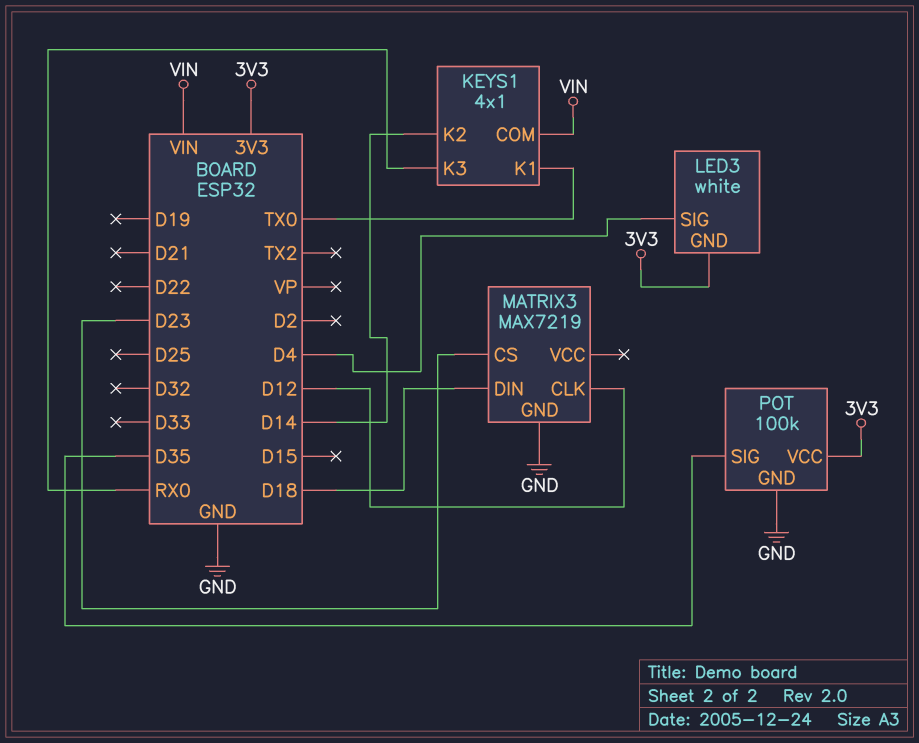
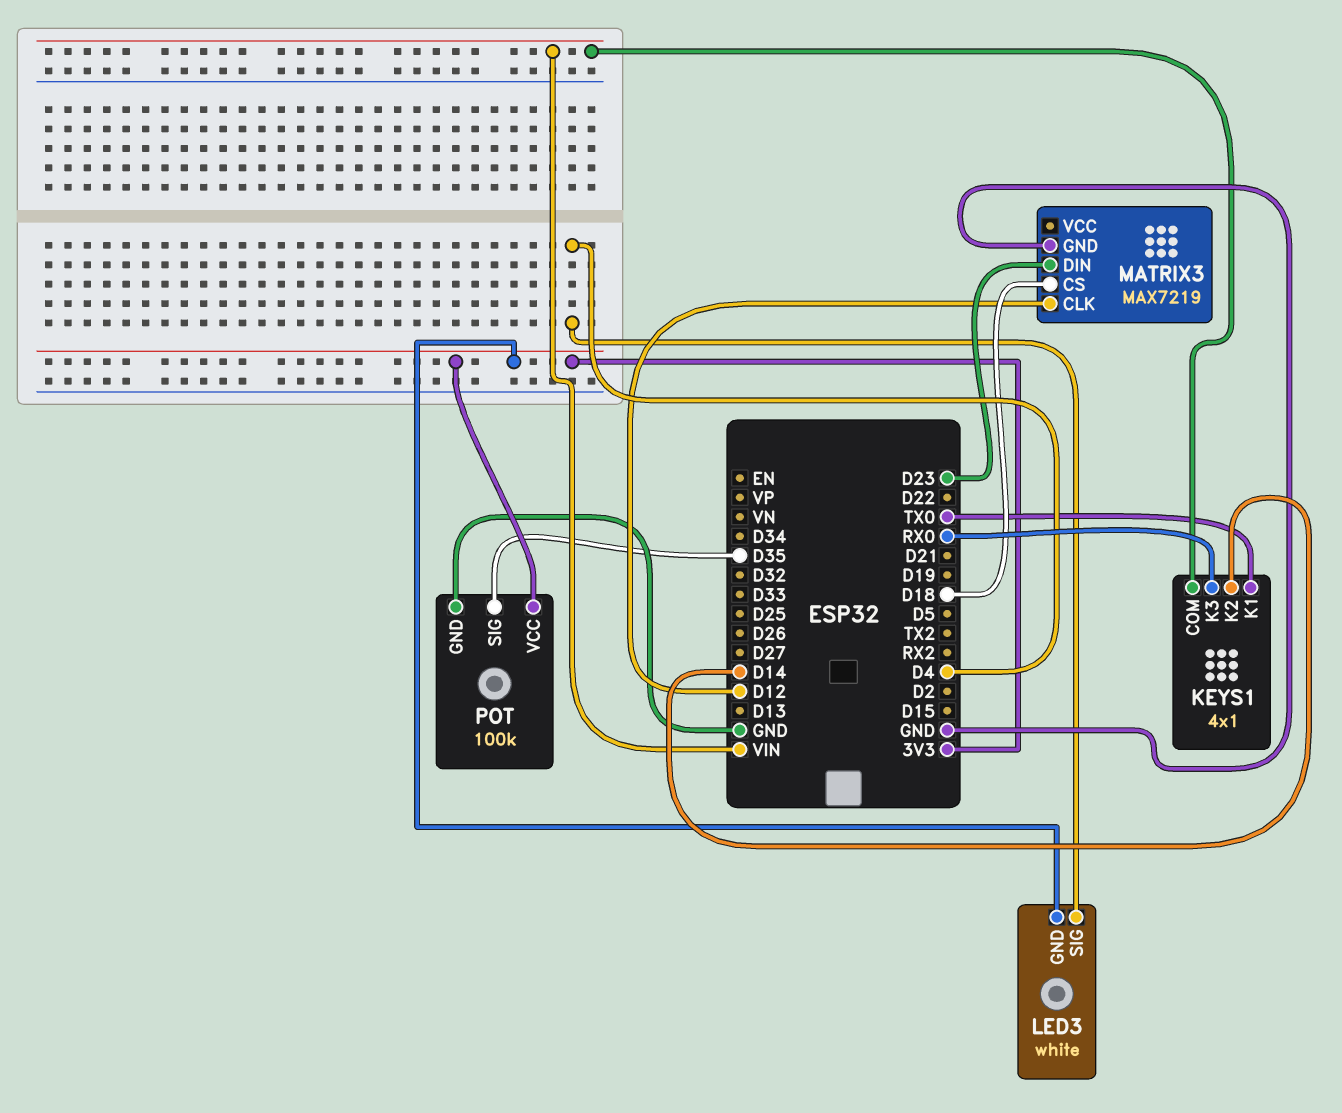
MATRIX3 pin CS: D23 -> D18
MATRIX3 pin DIN: D18 -> D23

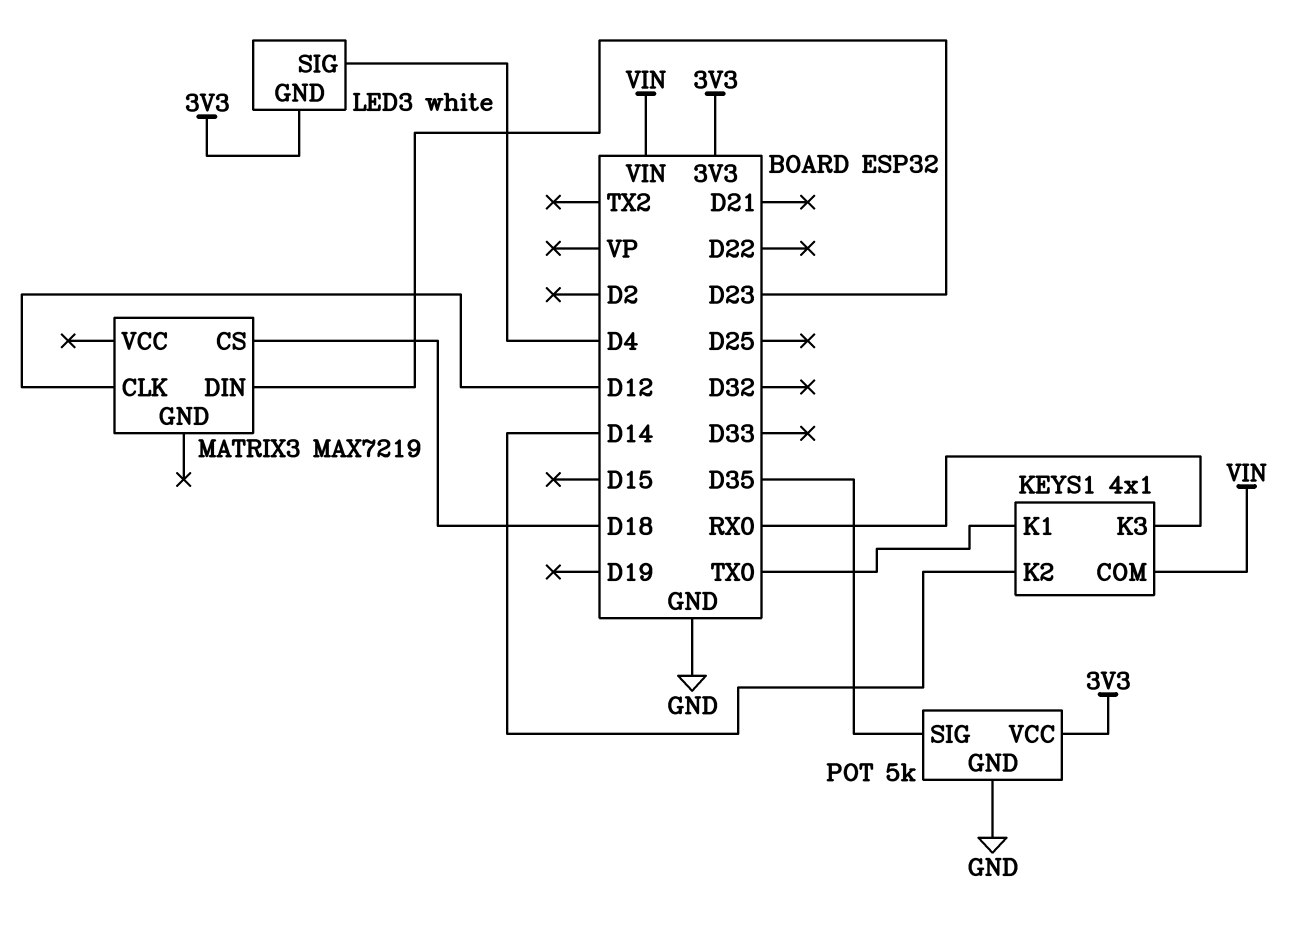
MATRIX3 pin GND: GND -> none
POT: 100k -> 5k

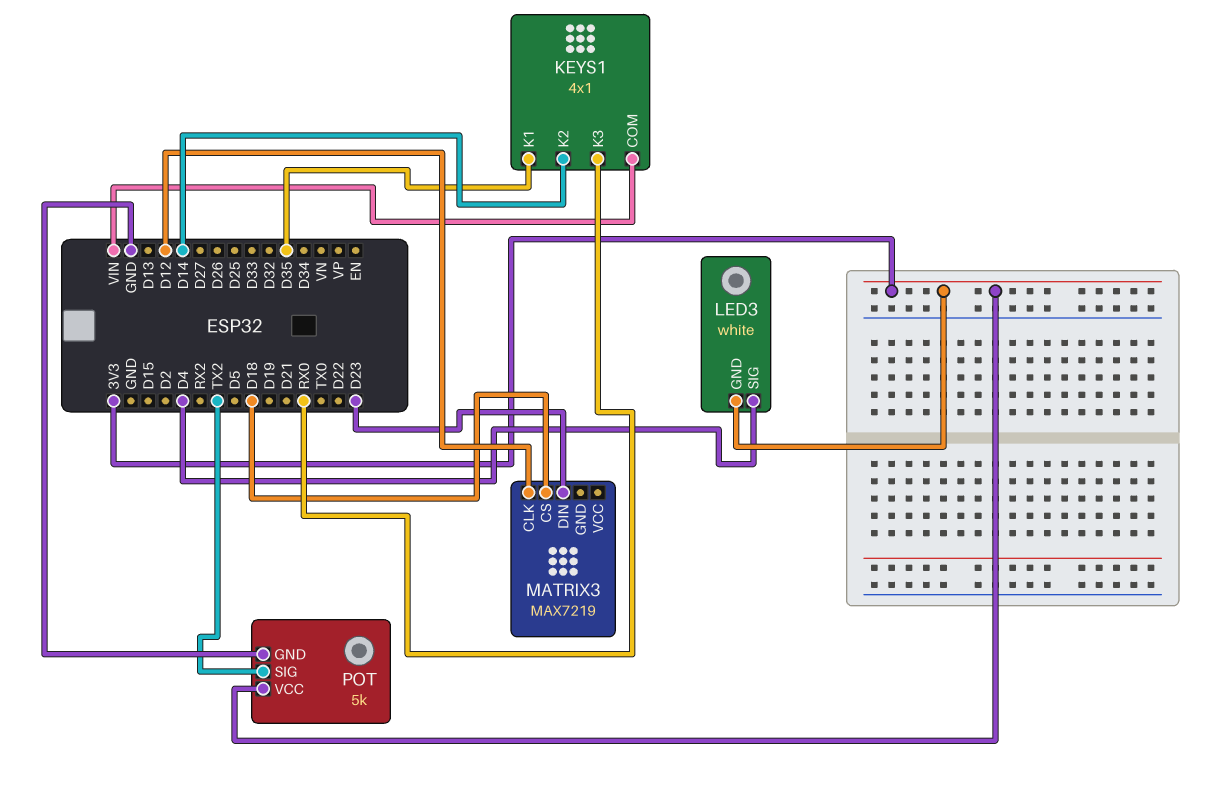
KEYS1 pin K1: TX0 -> D35
POT pin SIG: D35 -> TX2

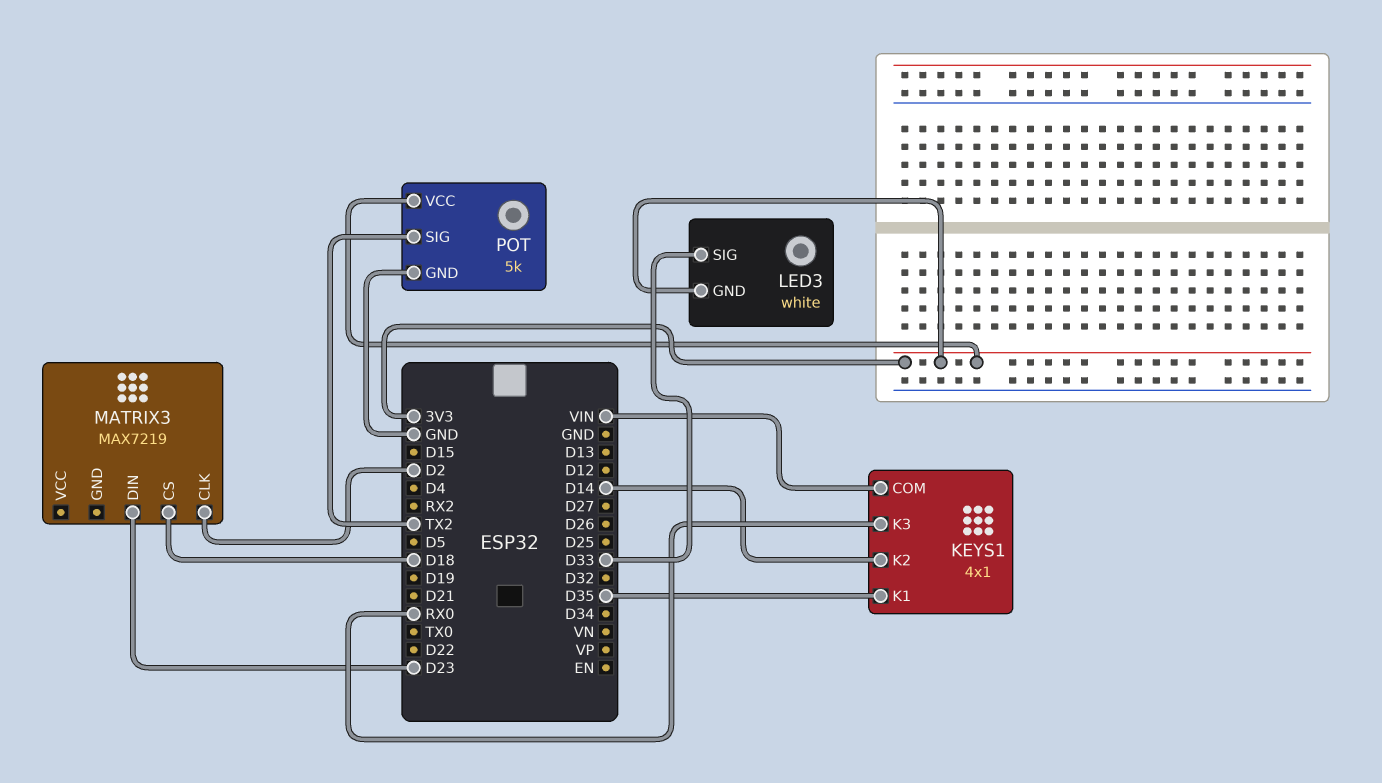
LED3 pin SIG: D4 -> D33
MATRIX3 pin CLK: D12 -> D2

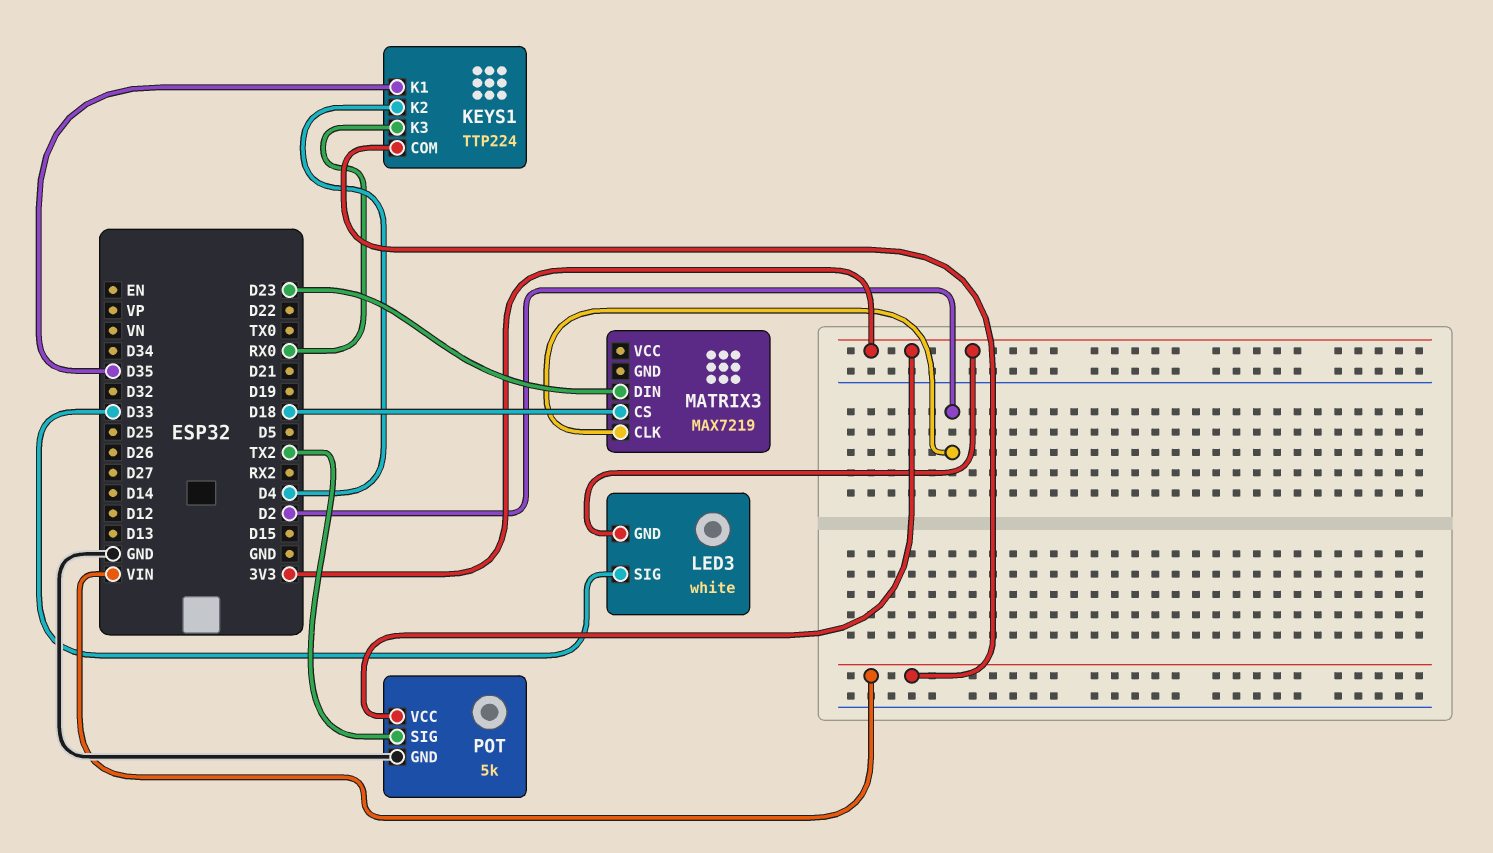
KEYS1: 4x1 -> TTP224
KEYS1 pin K2: D14 -> D4

